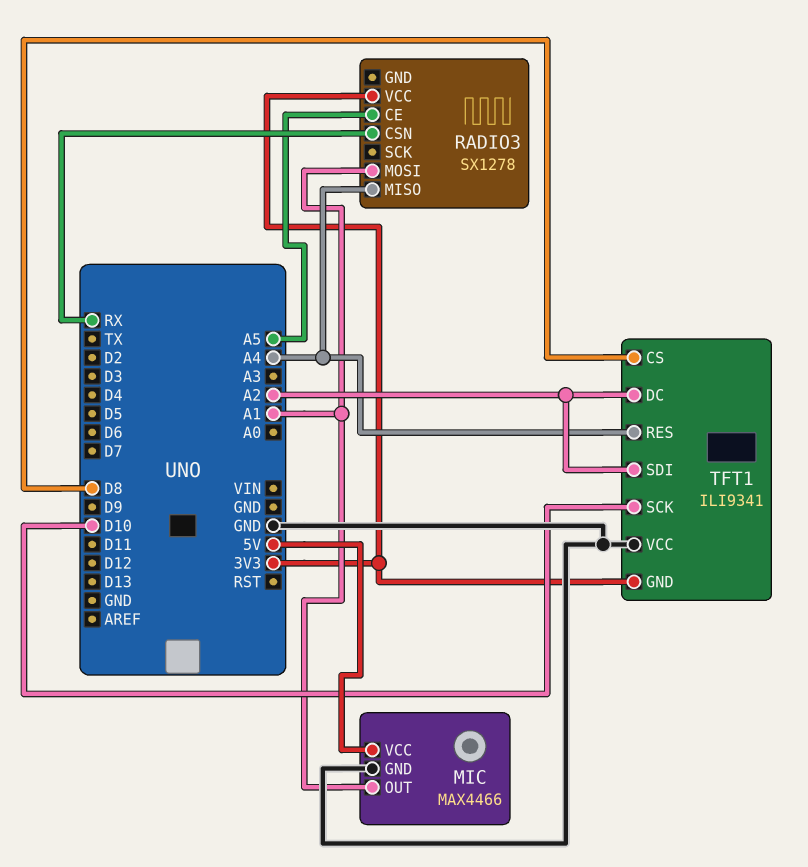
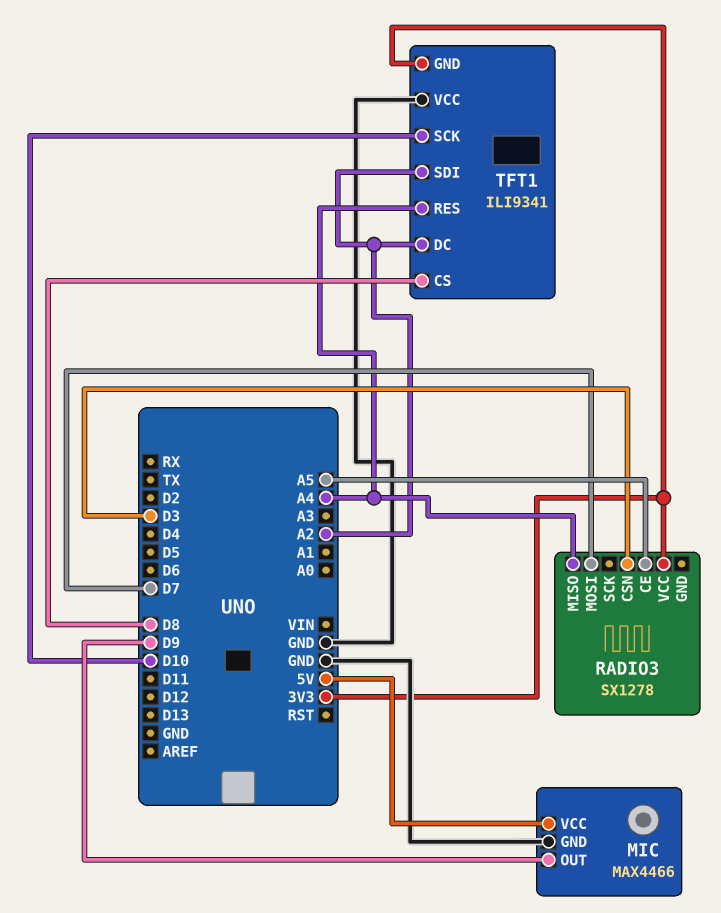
MIC pin OUT: A1 -> D9
RADIO3 pin CSN: RX -> D3
RADIO3 pin MOSI: A1 -> D7

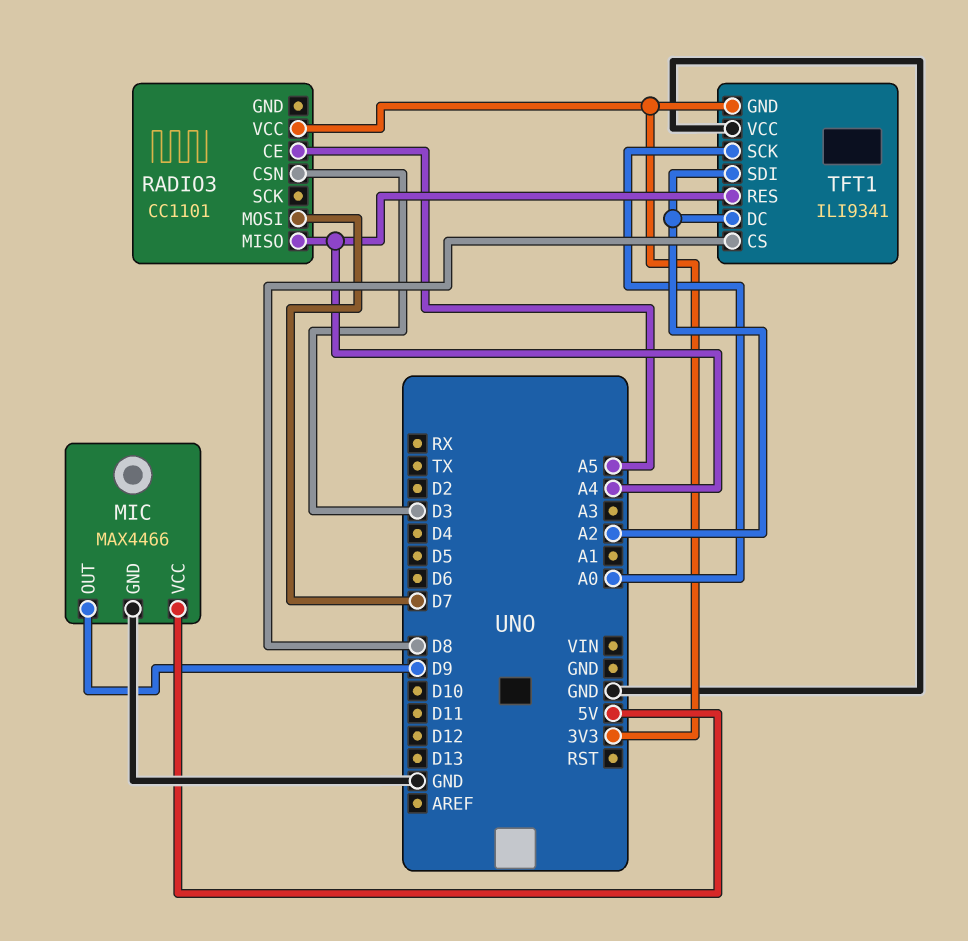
RADIO3: SX1278 -> CC1101
TFT1 pin SCK: D10 -> A0

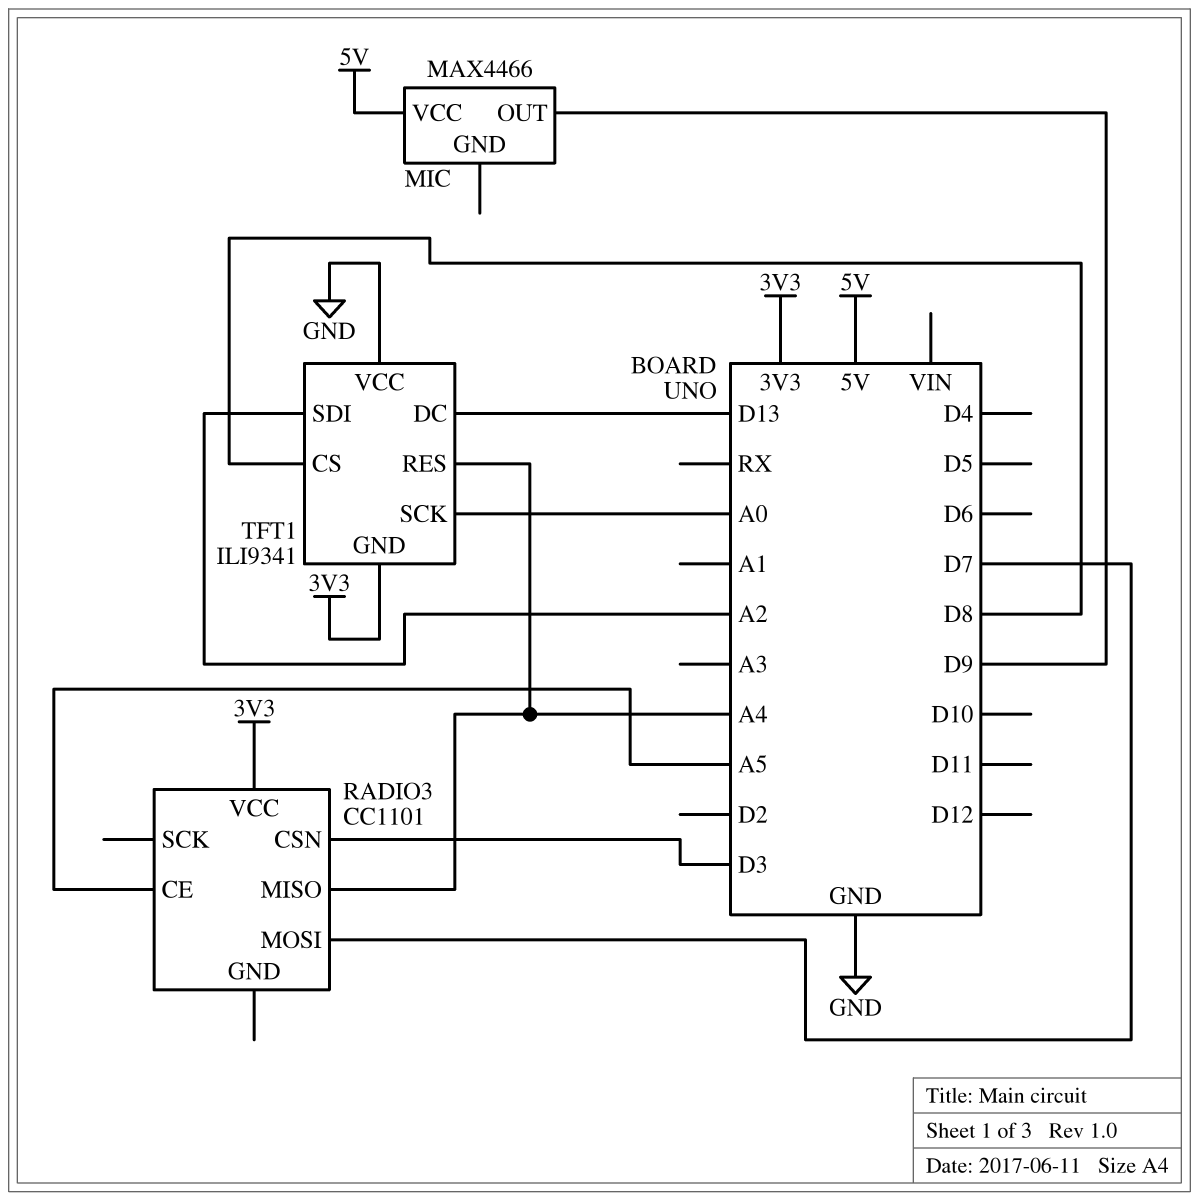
MIC pin GND: GND -> none
TFT1 pin DC: A2 -> D13

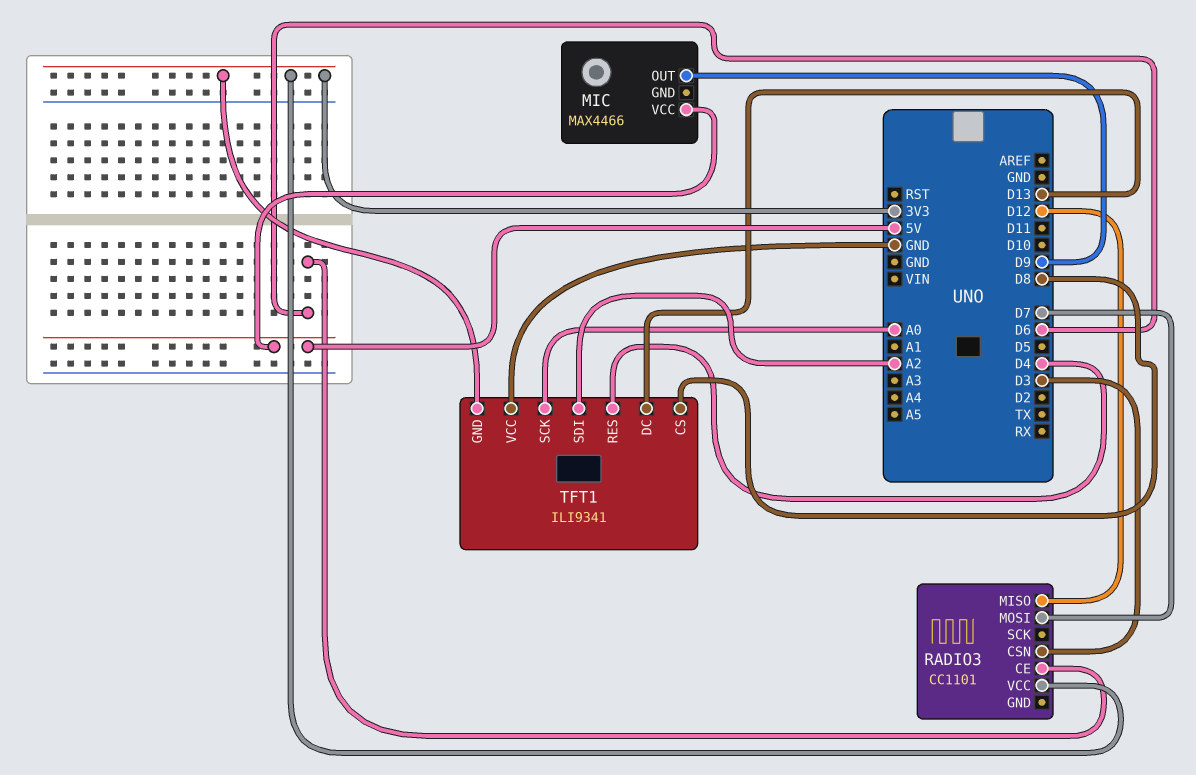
RADIO3 pin CE: A5 -> D6
RADIO3 pin MISO: A4 -> D12
TFT1 pin RES: A4 -> D4

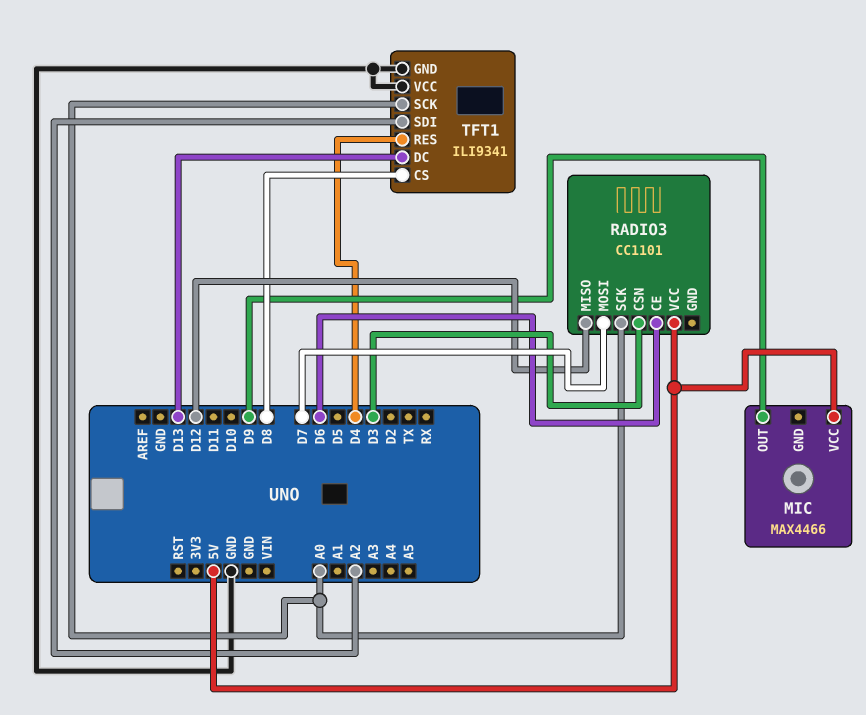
RADIO3 pin SCK: none -> A0
RADIO3 pin VCC: 3V3 -> 5V
TFT1 pin GND: 3V3 -> GND

